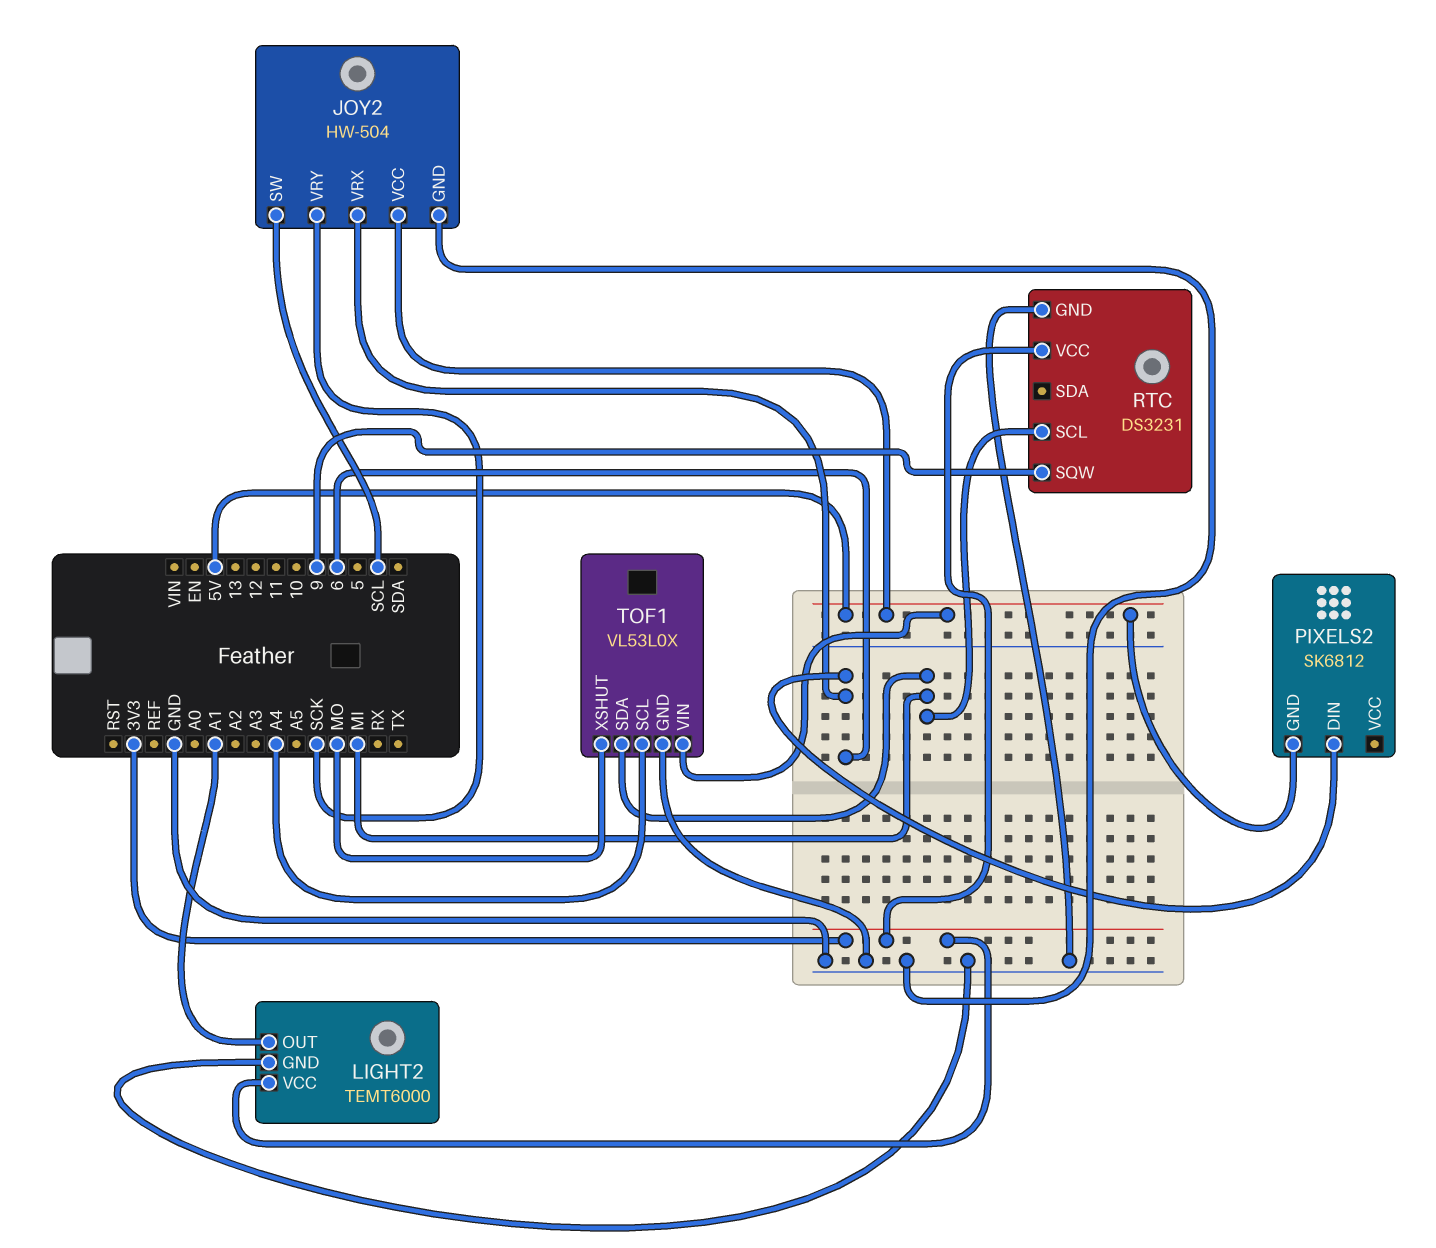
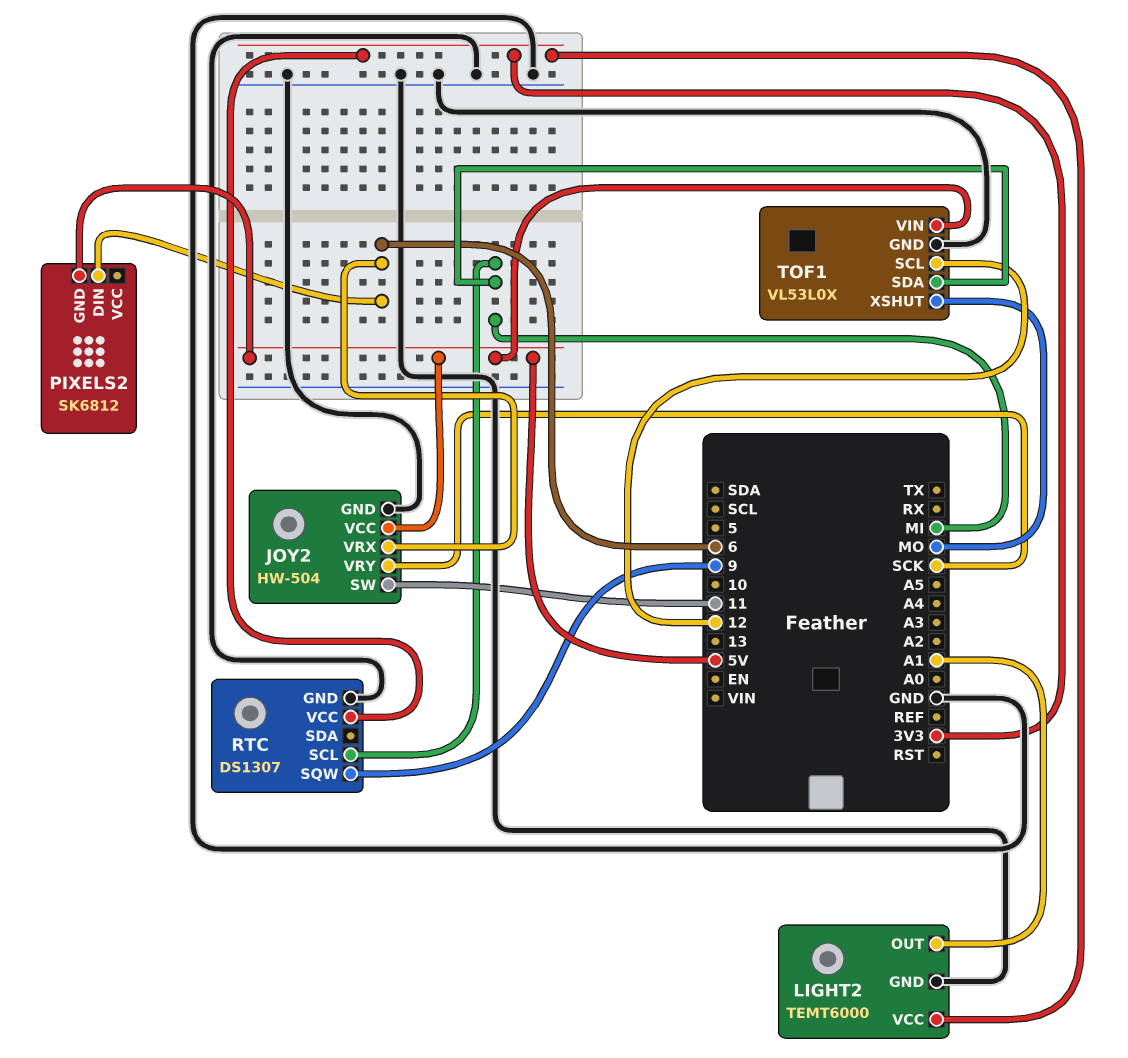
JOY2 pin SW: SCL -> 11
RTC: DS3231 -> DS1307
TOF1 pin SCL: A4 -> 12

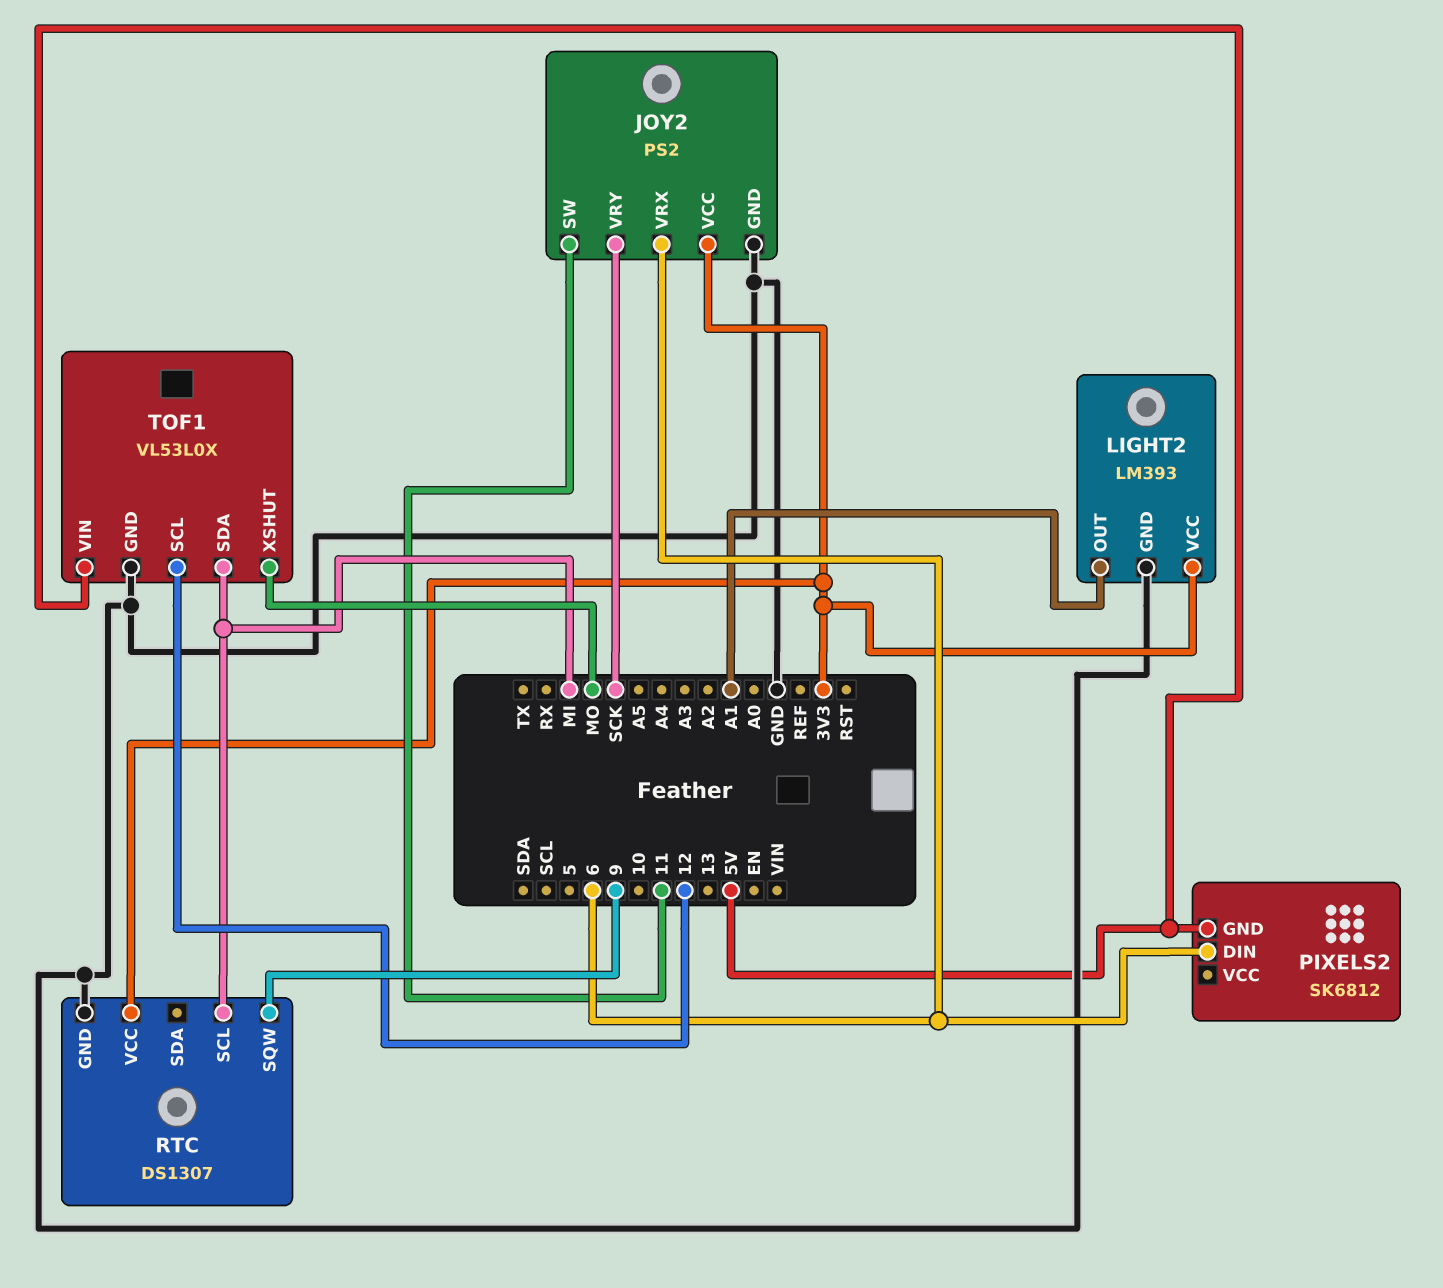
JOY2: HW-504 -> PS2
JOY2 pin VCC: 5V -> 3V3
LIGHT2: TEMT6000 -> LM393

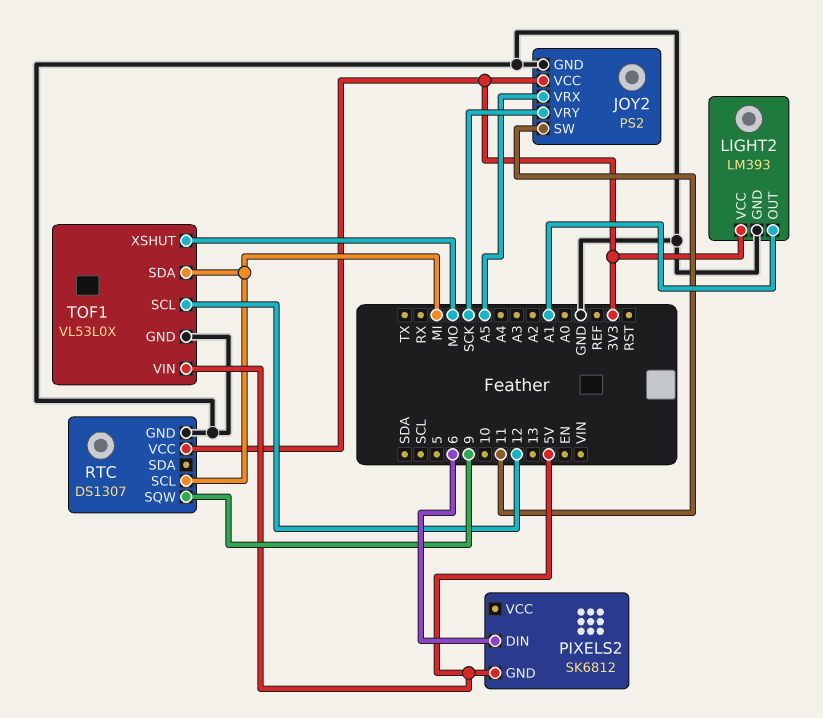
JOY2 pin VRX: 6 -> A5

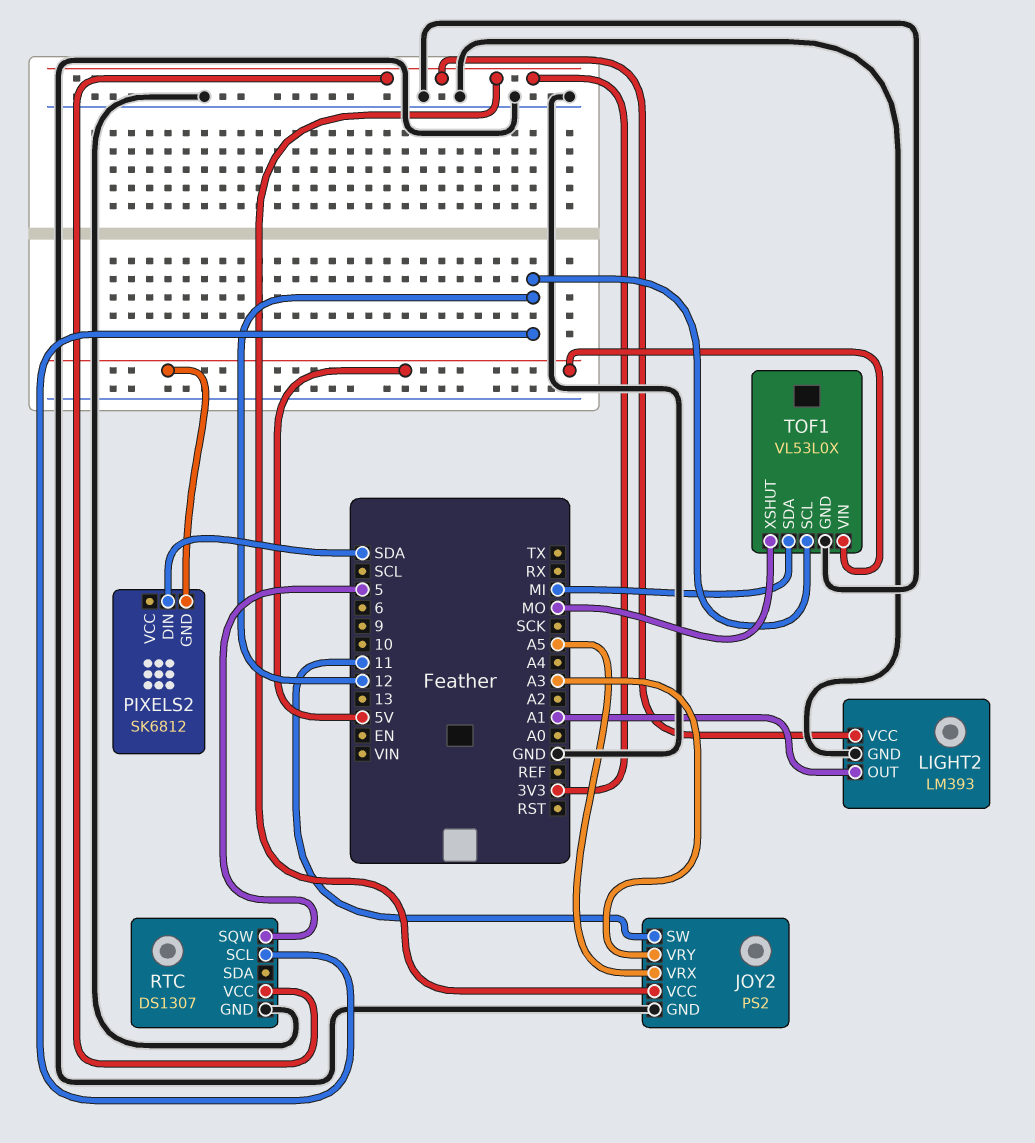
JOY2 pin VRY: SCK -> A3
PIXELS2 pin DIN: 6 -> SDA
RTC pin SCL: MI -> 12
RTC pin SQW: 9 -> 5

